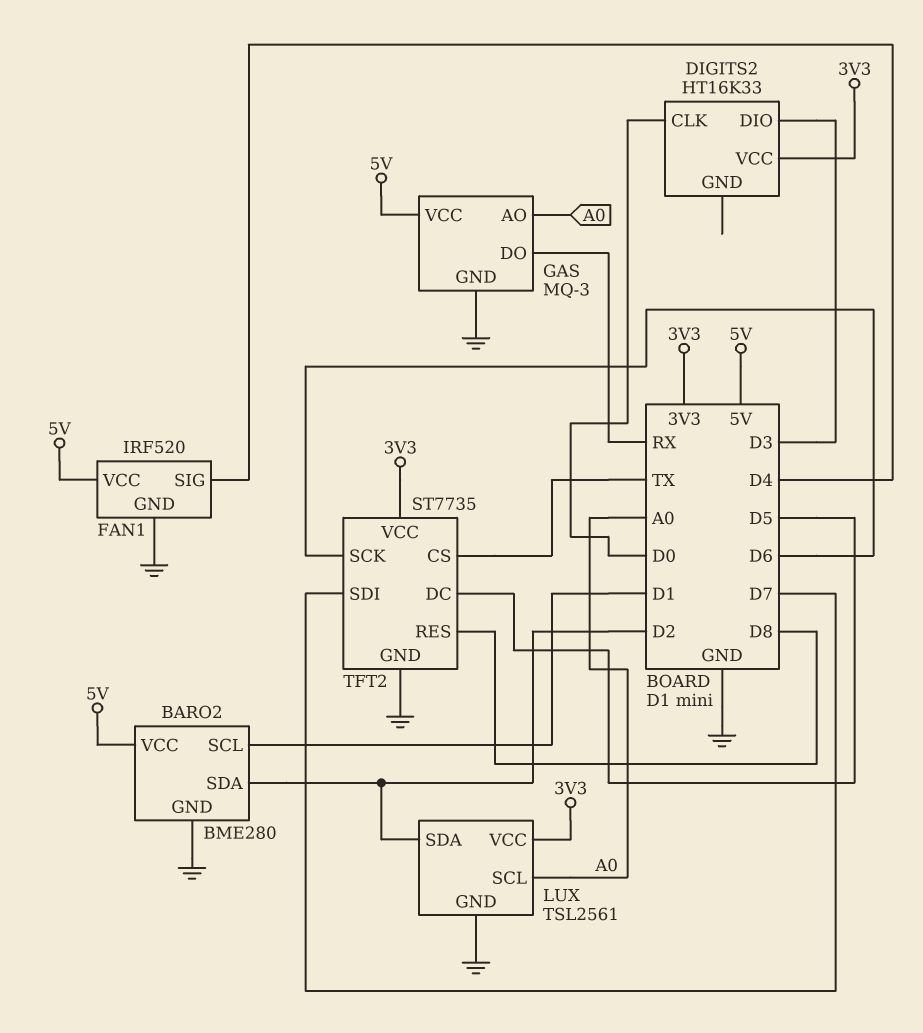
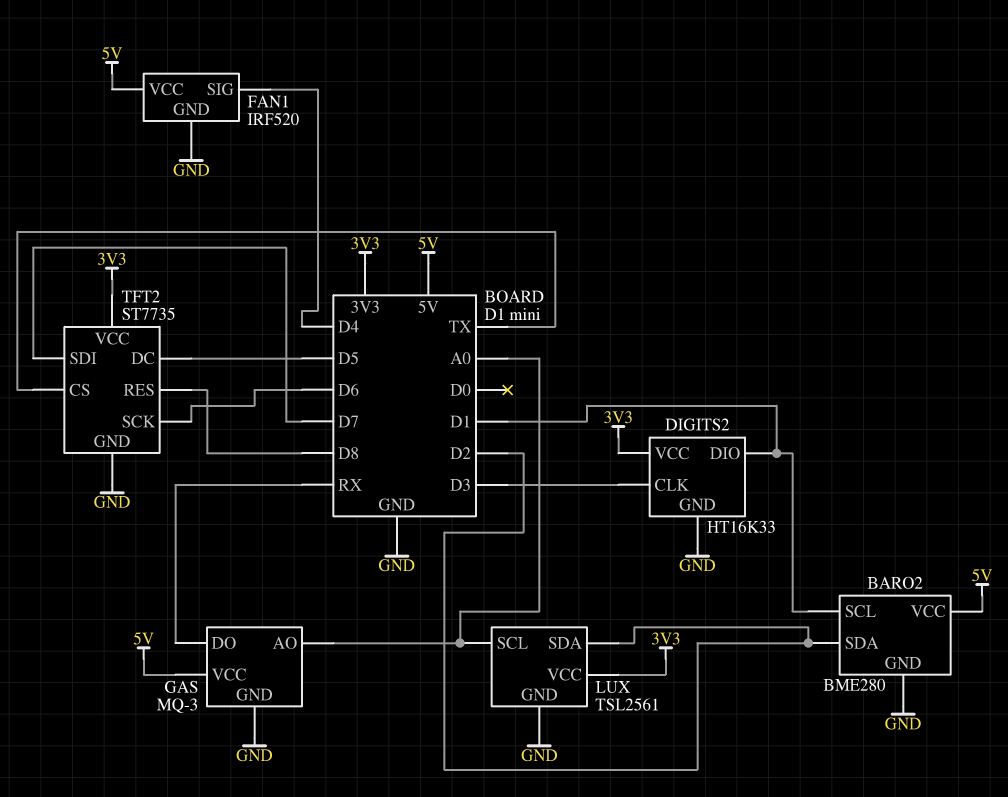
DIGITS2 pin CLK: D0 -> D3
DIGITS2 pin DIO: D3 -> D1
DIGITS2 pin GND: none -> GND

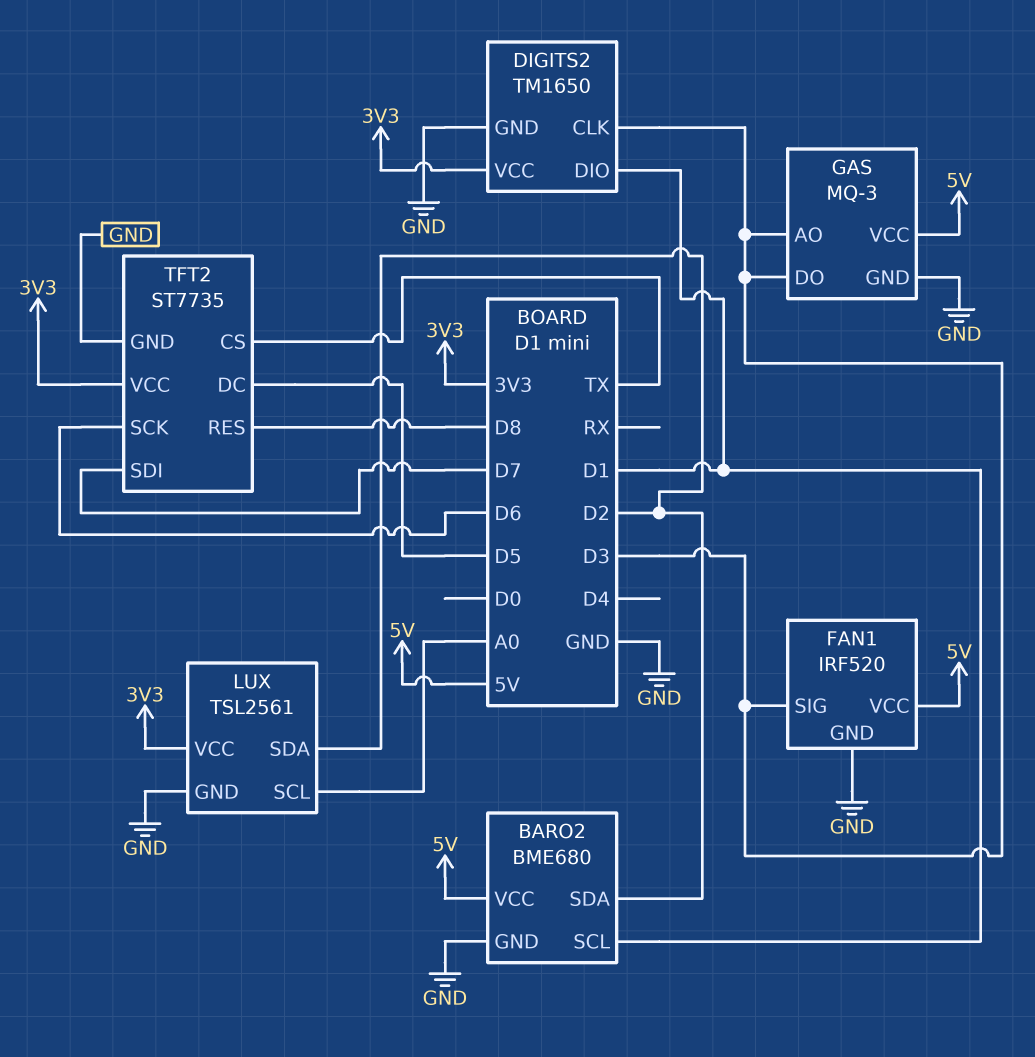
BARO2: BME280 -> BME680
DIGITS2: HT16K33 -> TM1650
FAN1 pin SIG: D4 -> D3
GAS pin AO: A0 -> D3
GAS pin DO: RX -> D3

